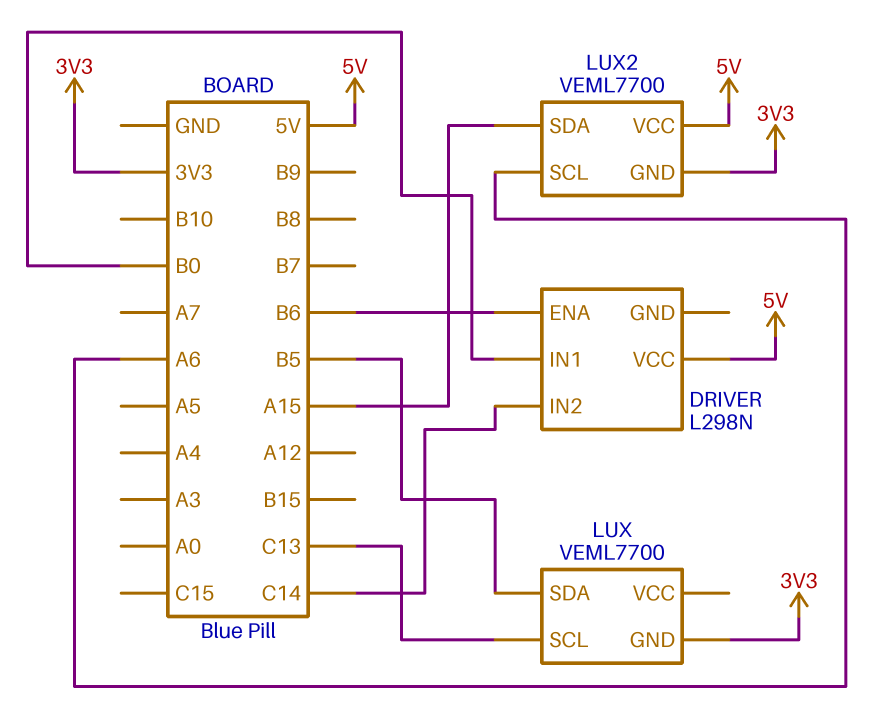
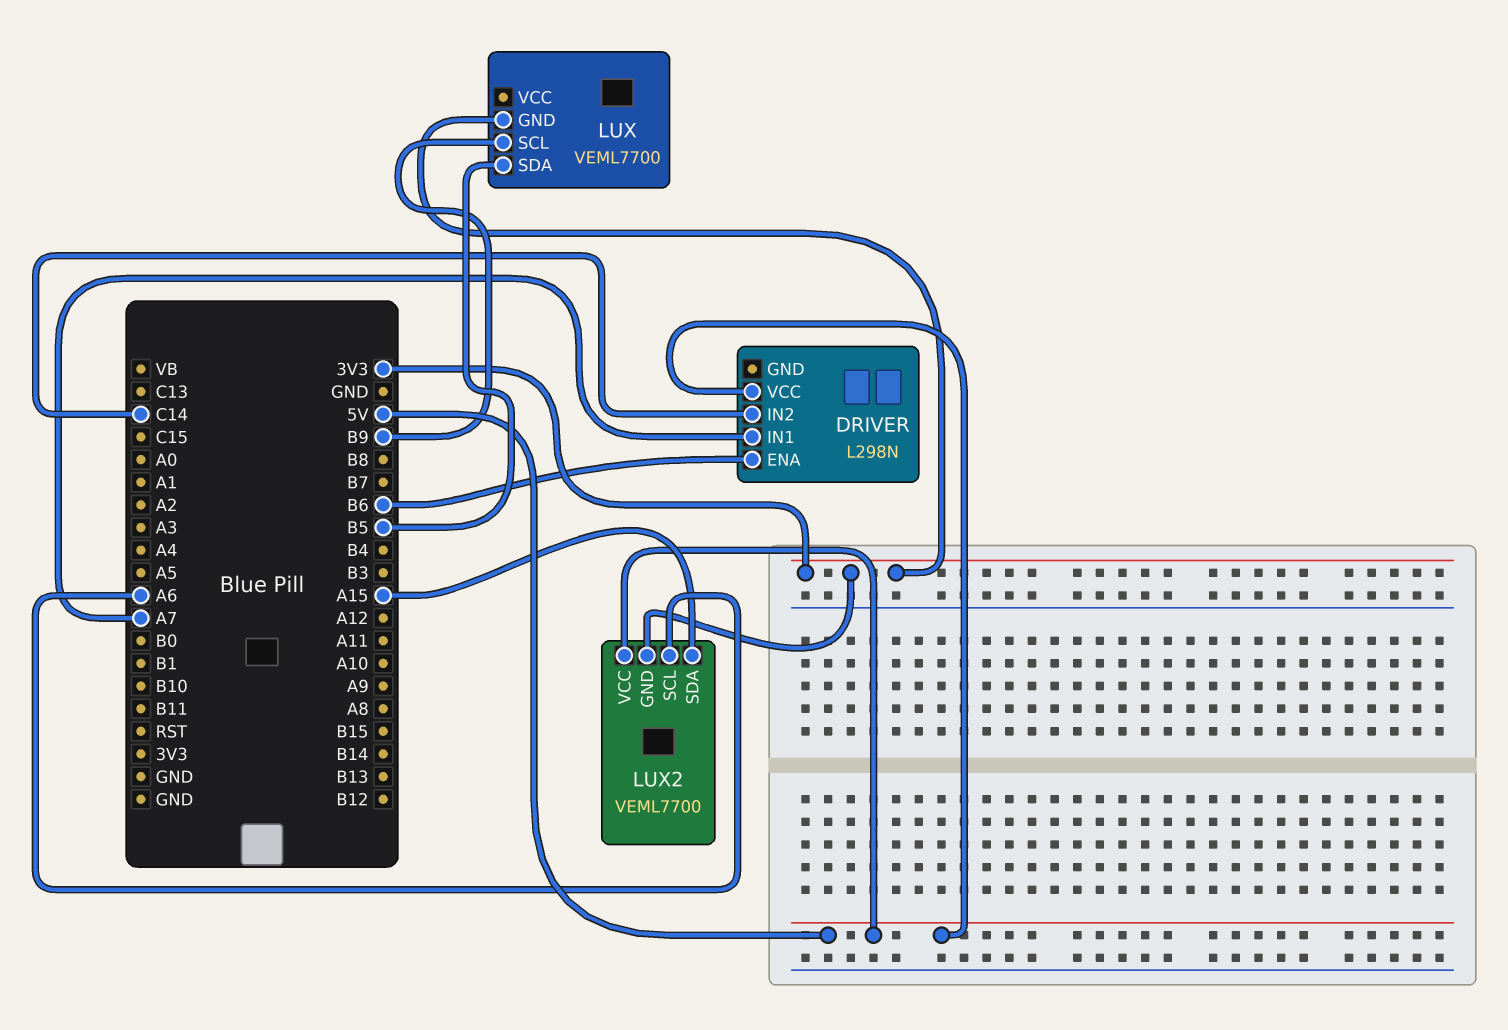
DRIVER pin IN1: B0 -> A7
LUX pin SCL: C13 -> B9

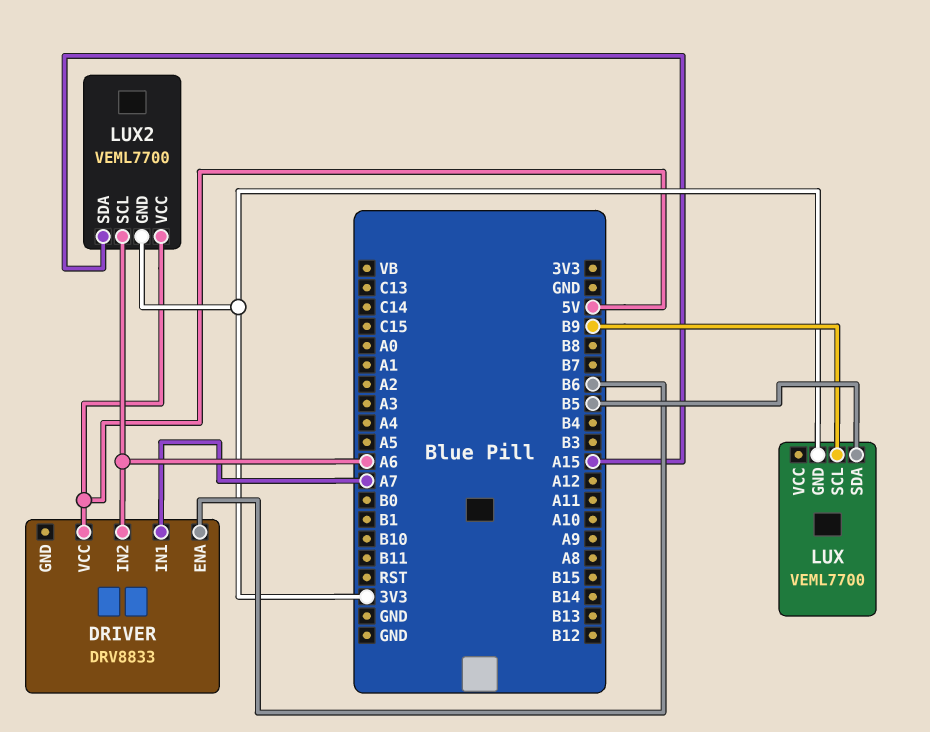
DRIVER: L298N -> DRV8833
DRIVER pin IN2: C14 -> A6

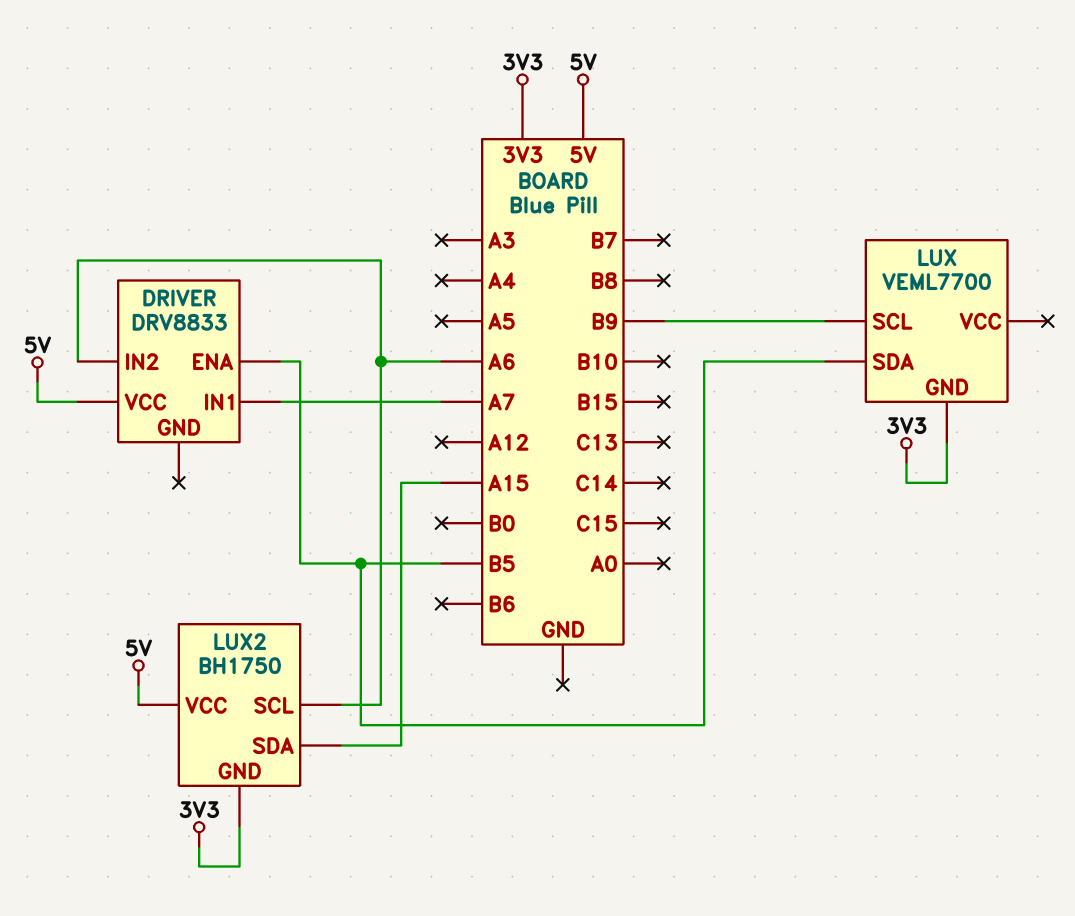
DRIVER pin ENA: B6 -> B5
LUX2: VEML7700 -> BH1750

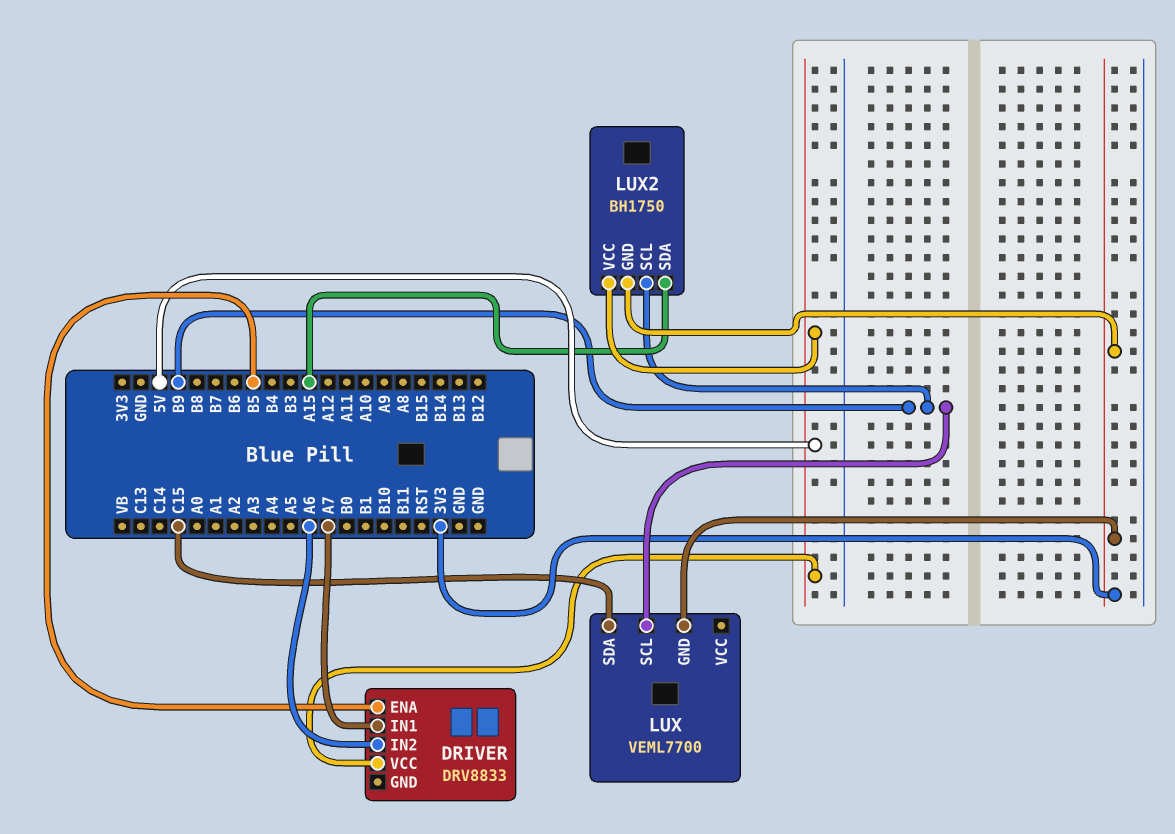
LUX pin SDA: B5 -> C15
LUX2 pin SCL: A6 -> B9

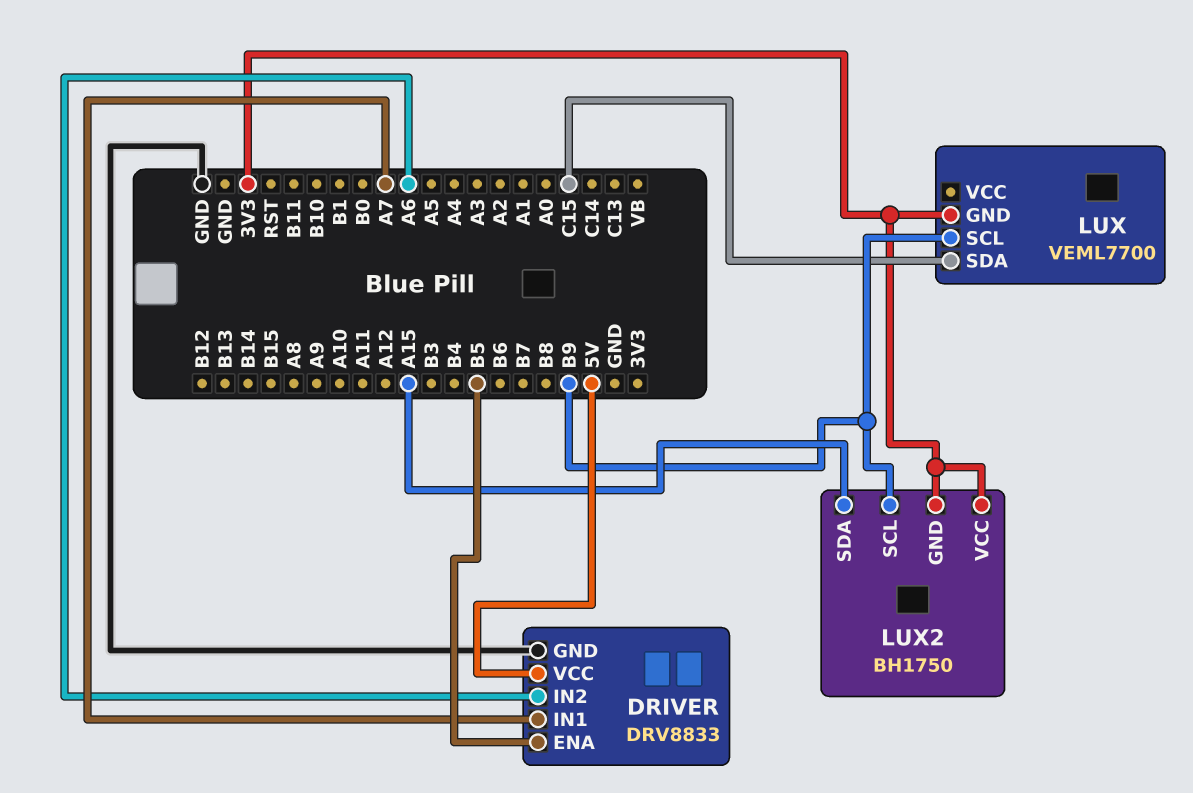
DRIVER pin GND: none -> GND
LUX2 pin VCC: 5V -> 3V3

